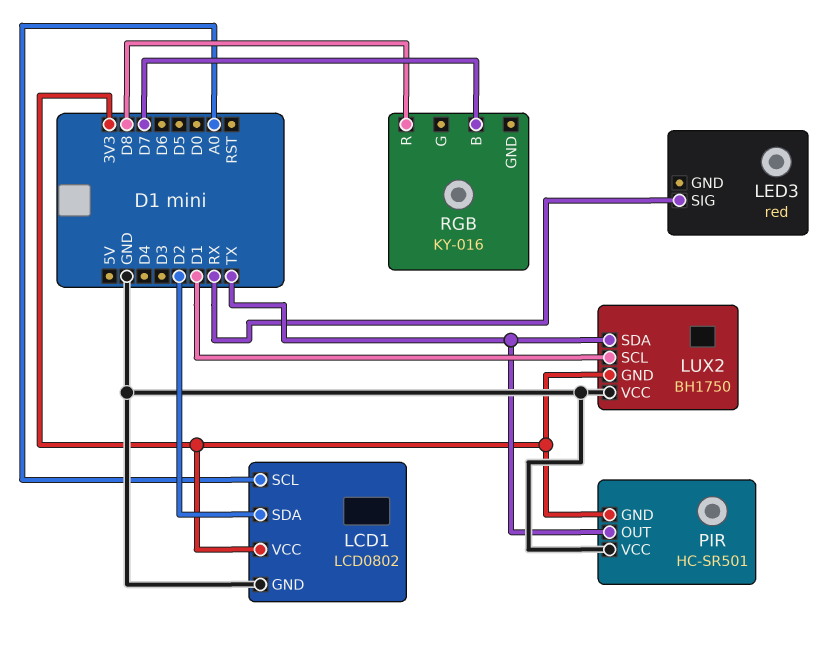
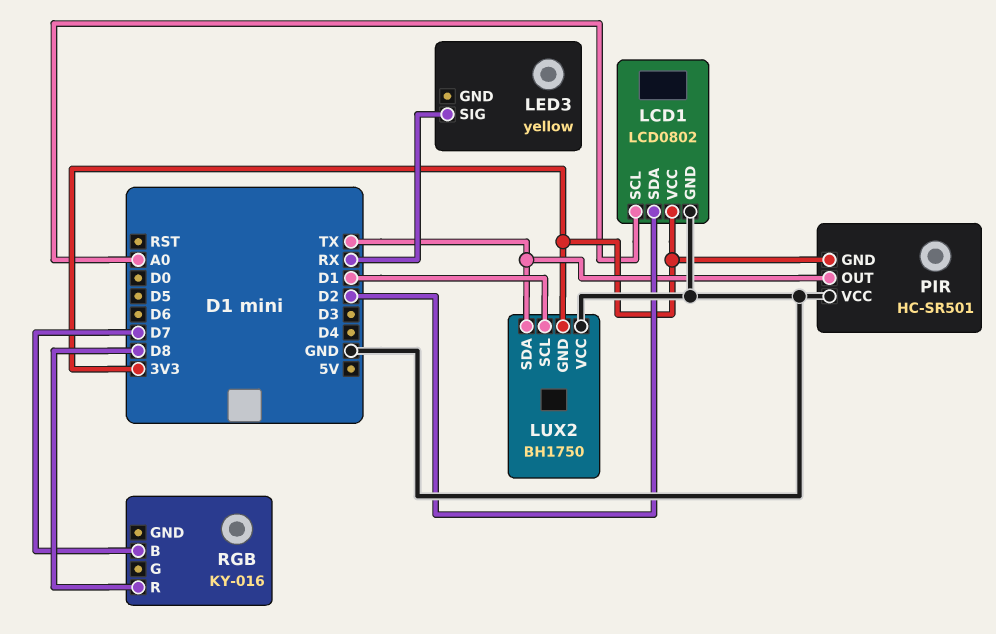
LED3: red -> yellow

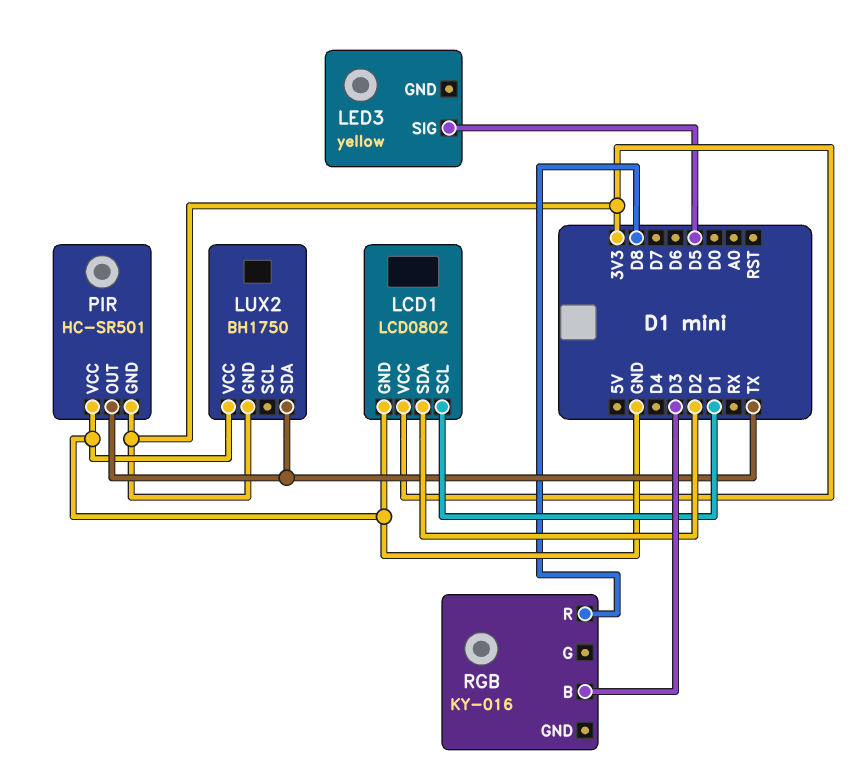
LCD1 pin SCL: A0 -> D1
LED3 pin SIG: RX -> D5
LUX2 pin SCL: D1 -> none
RGB pin B: D7 -> D3

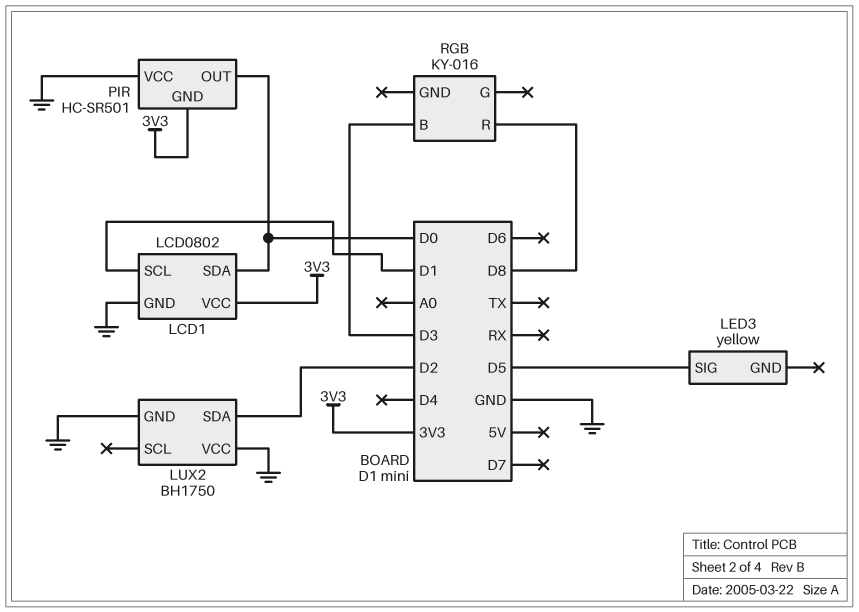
LCD1 pin SDA: D2 -> D0
LUX2 pin GND: 3V3 -> GND
LUX2 pin SDA: TX -> D2
PIR pin OUT: TX -> D0

